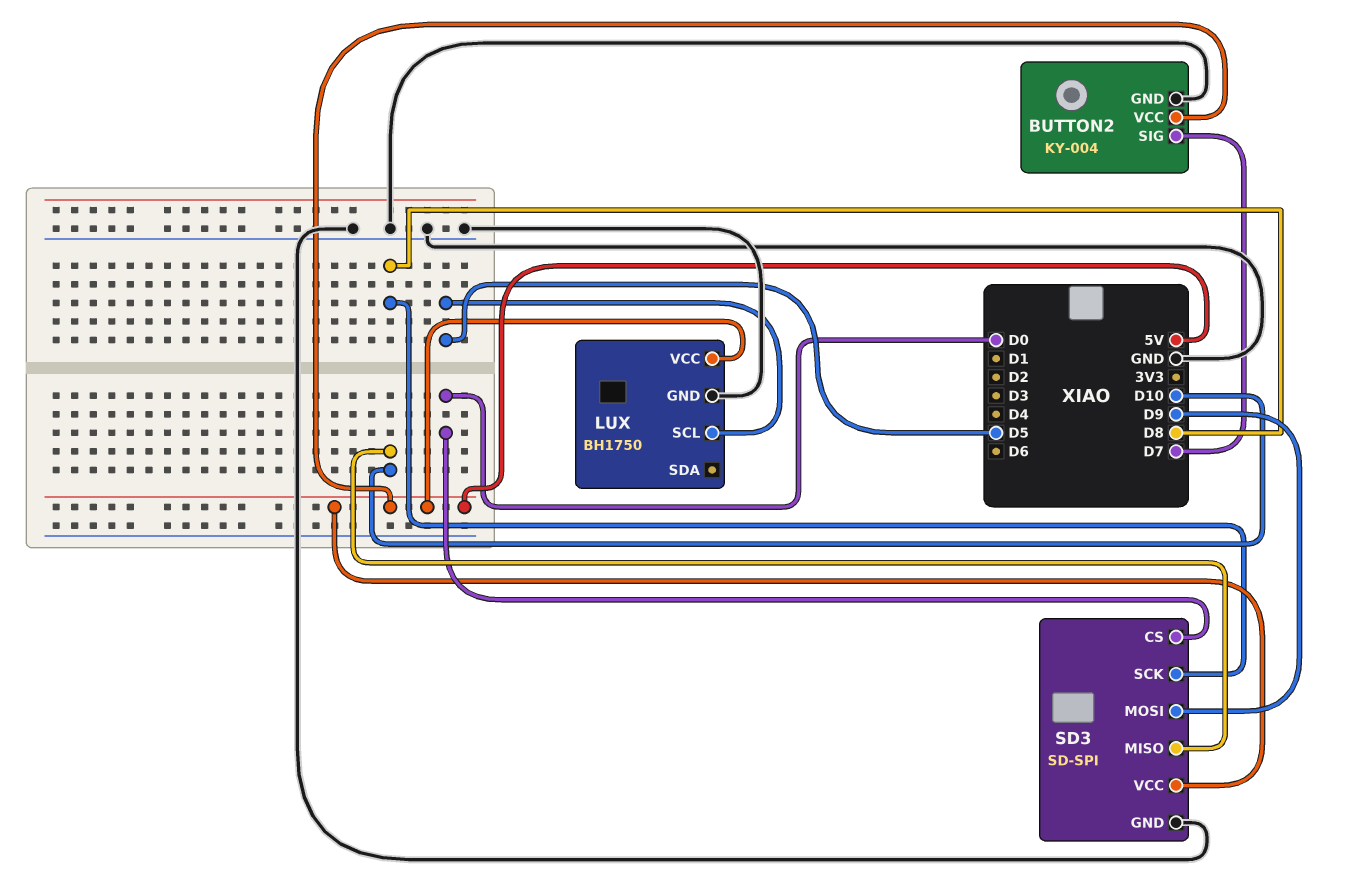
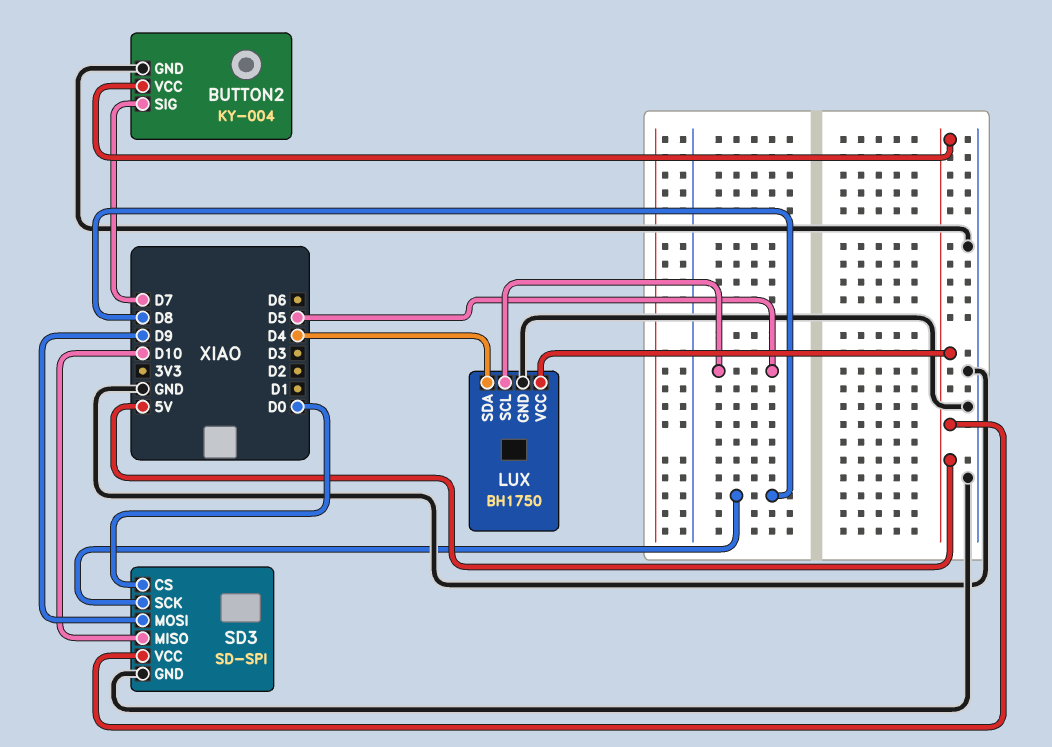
LUX pin SDA: none -> D4

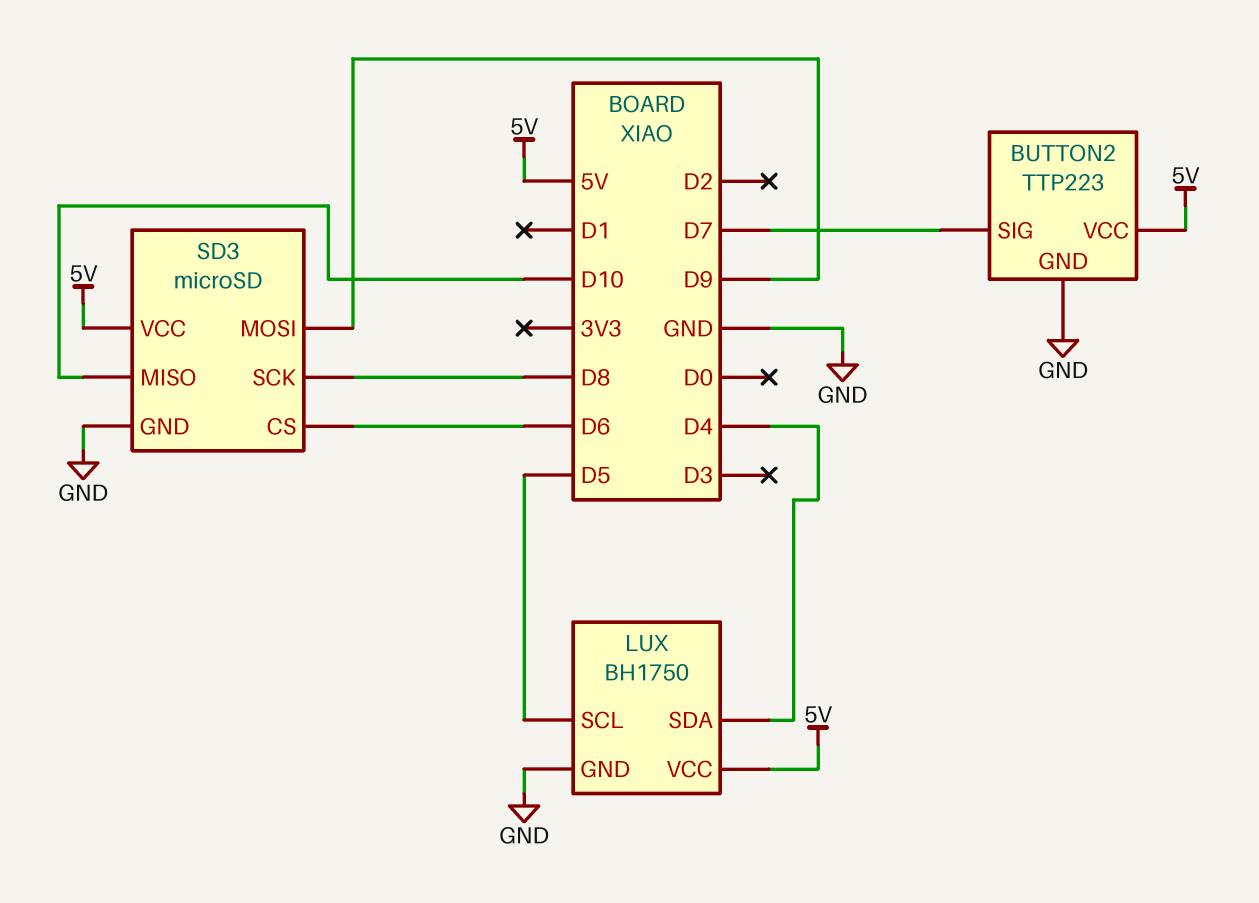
BUTTON2: KY-004 -> TTP223
SD3: SD-SPI -> microSD
SD3 pin CS: D0 -> D6

